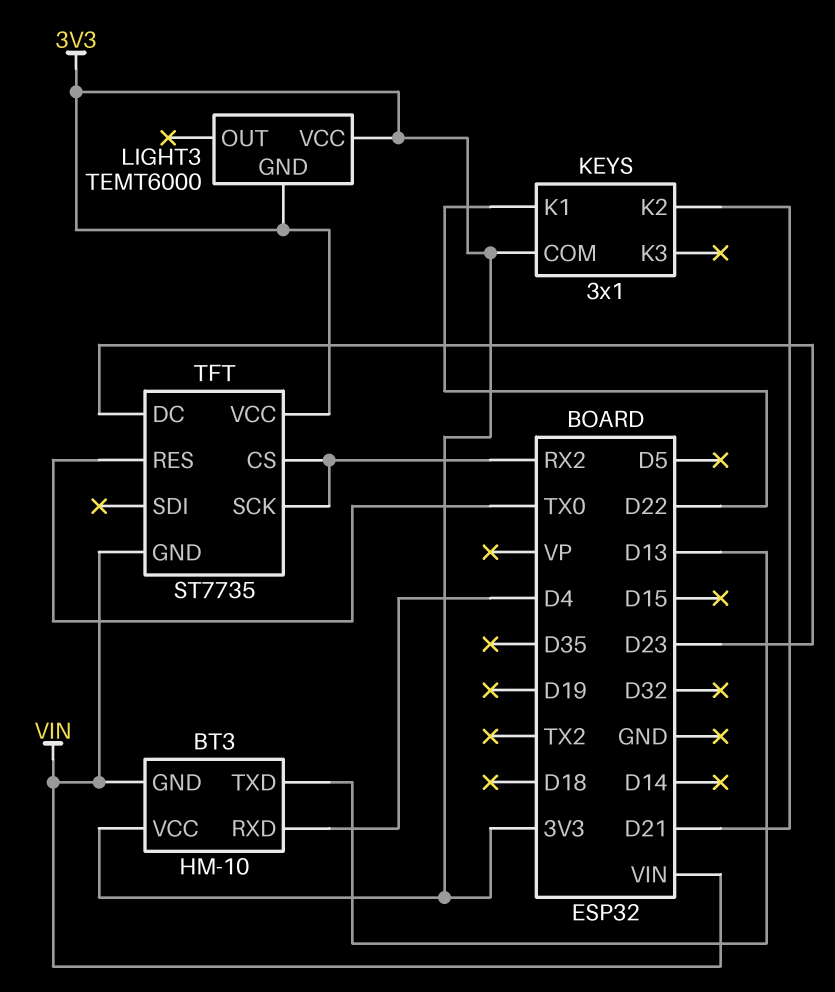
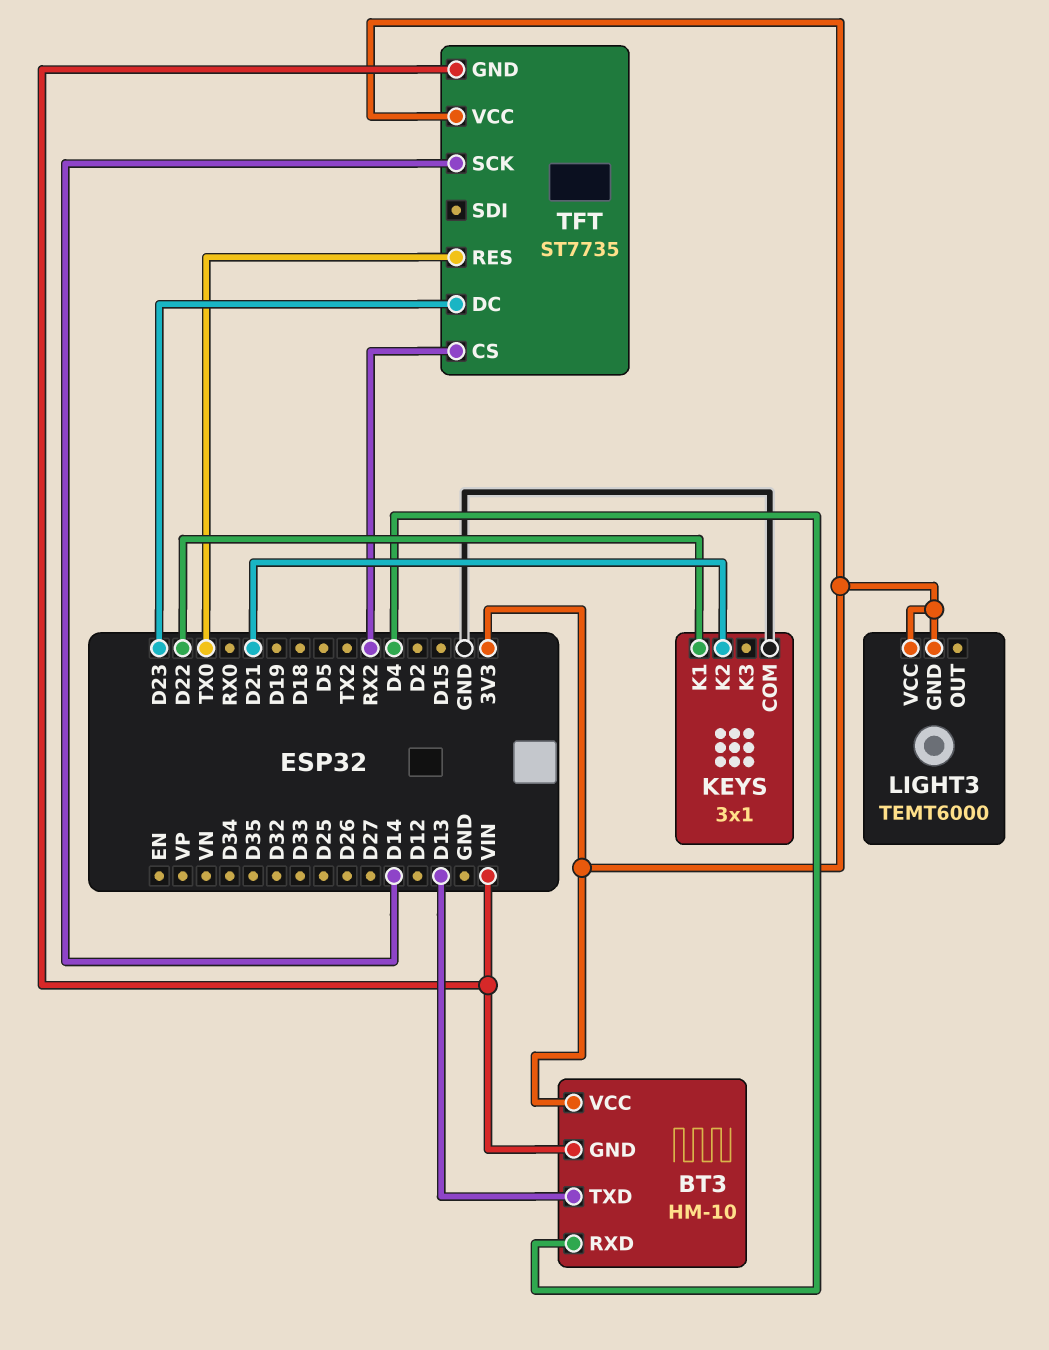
KEYS pin COM: 3V3 -> GND
TFT pin SCK: RX2 -> D14

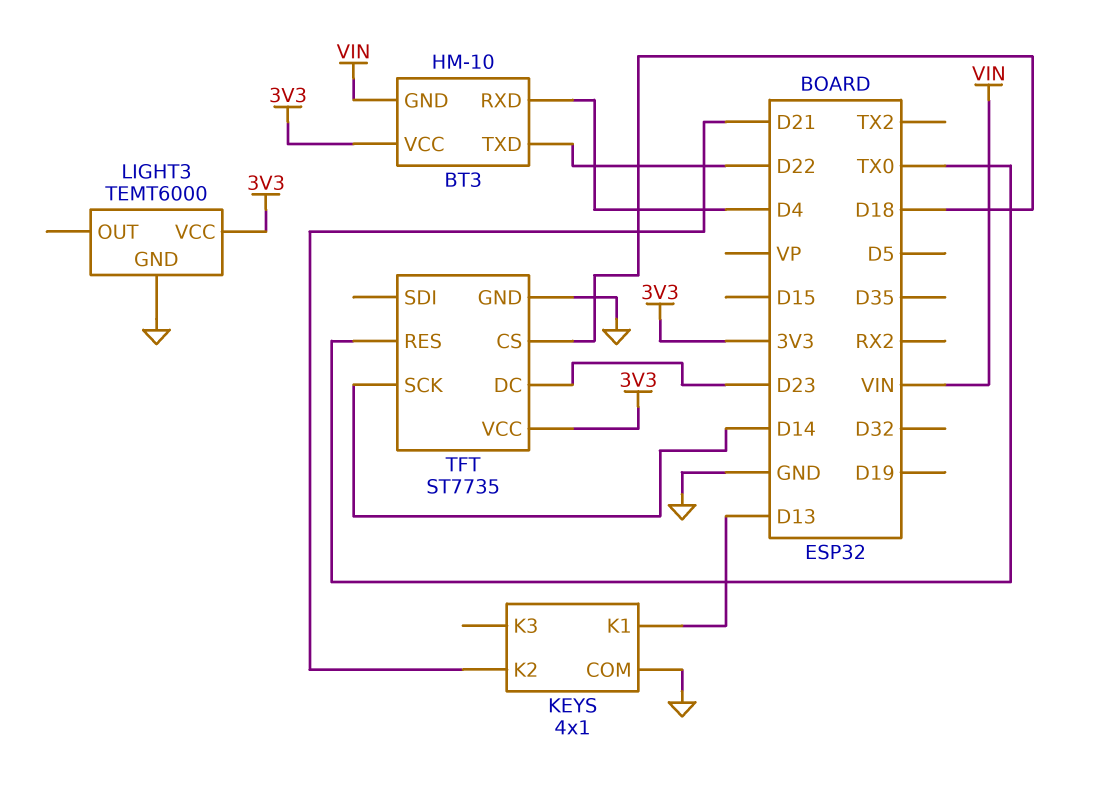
BT3 pin TXD: D13 -> D22
KEYS: 3x1 -> 4x1
KEYS pin K1: D22 -> D13
LIGHT3 pin GND: 3V3 -> GND
TFT pin CS: RX2 -> D18
TFT pin GND: VIN -> GND

